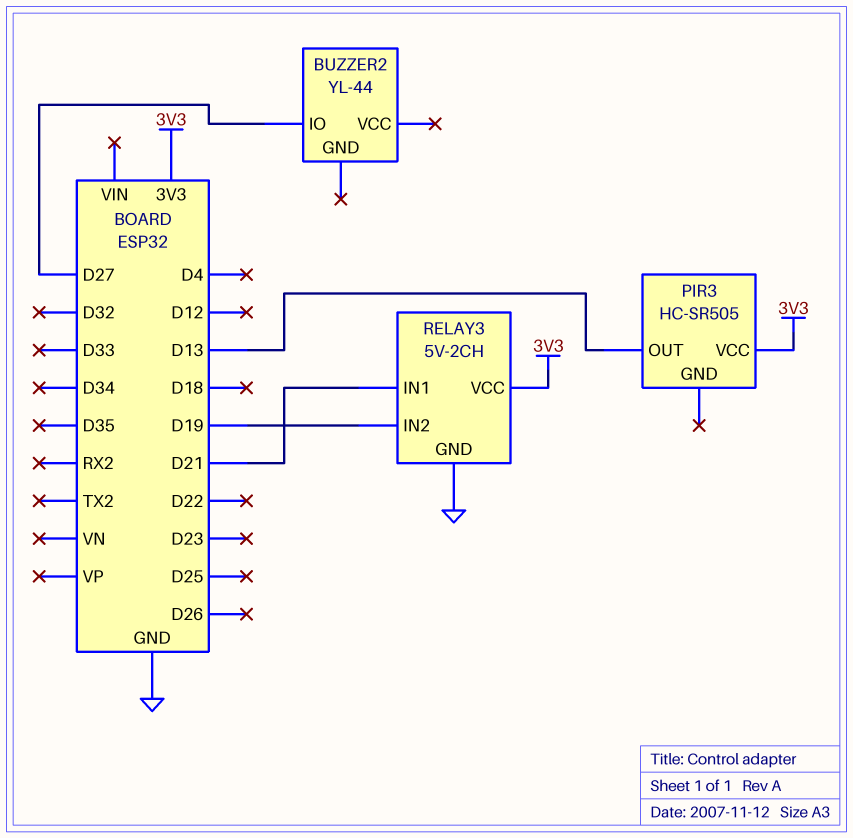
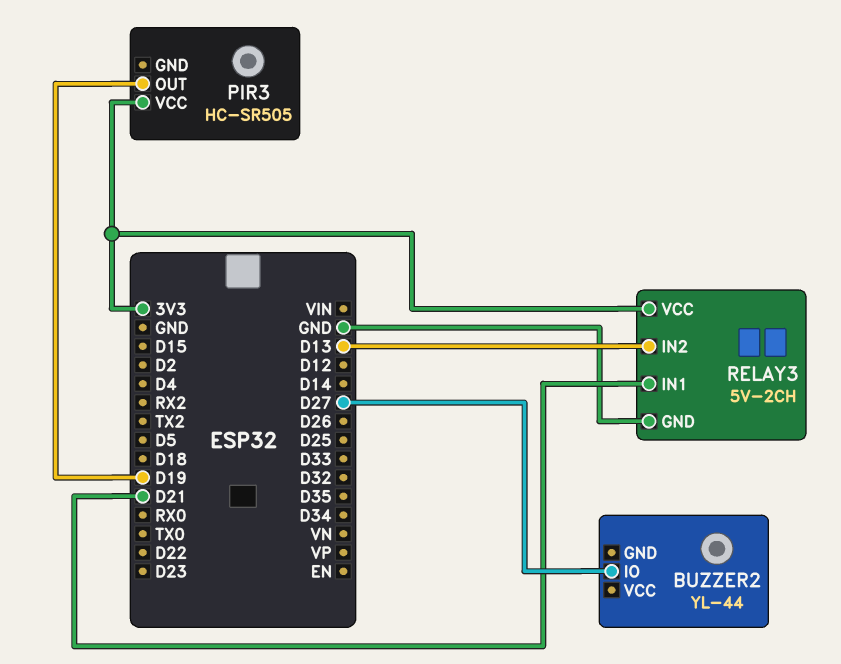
PIR3 pin OUT: D13 -> D19
RELAY3 pin IN2: D19 -> D13

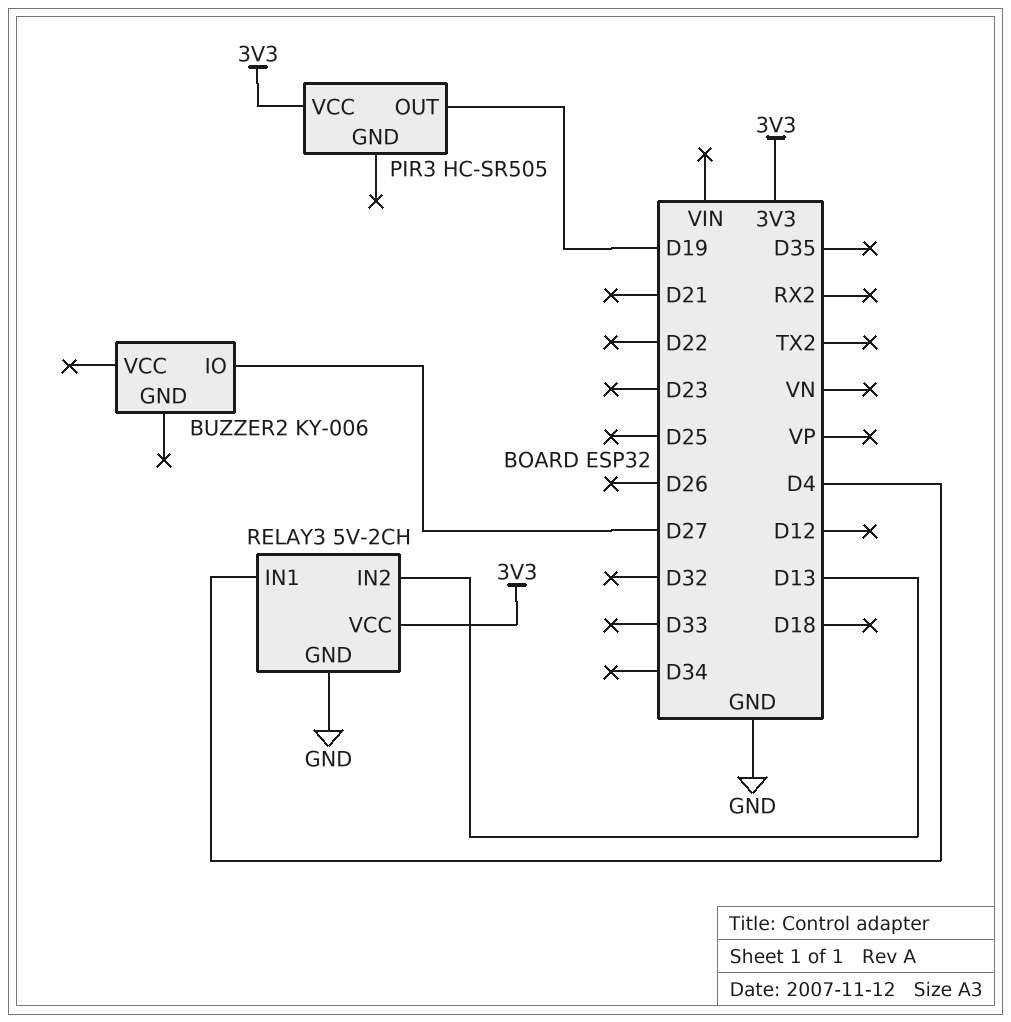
BUZZER2: YL-44 -> KY-006
RELAY3 pin IN1: D21 -> D4

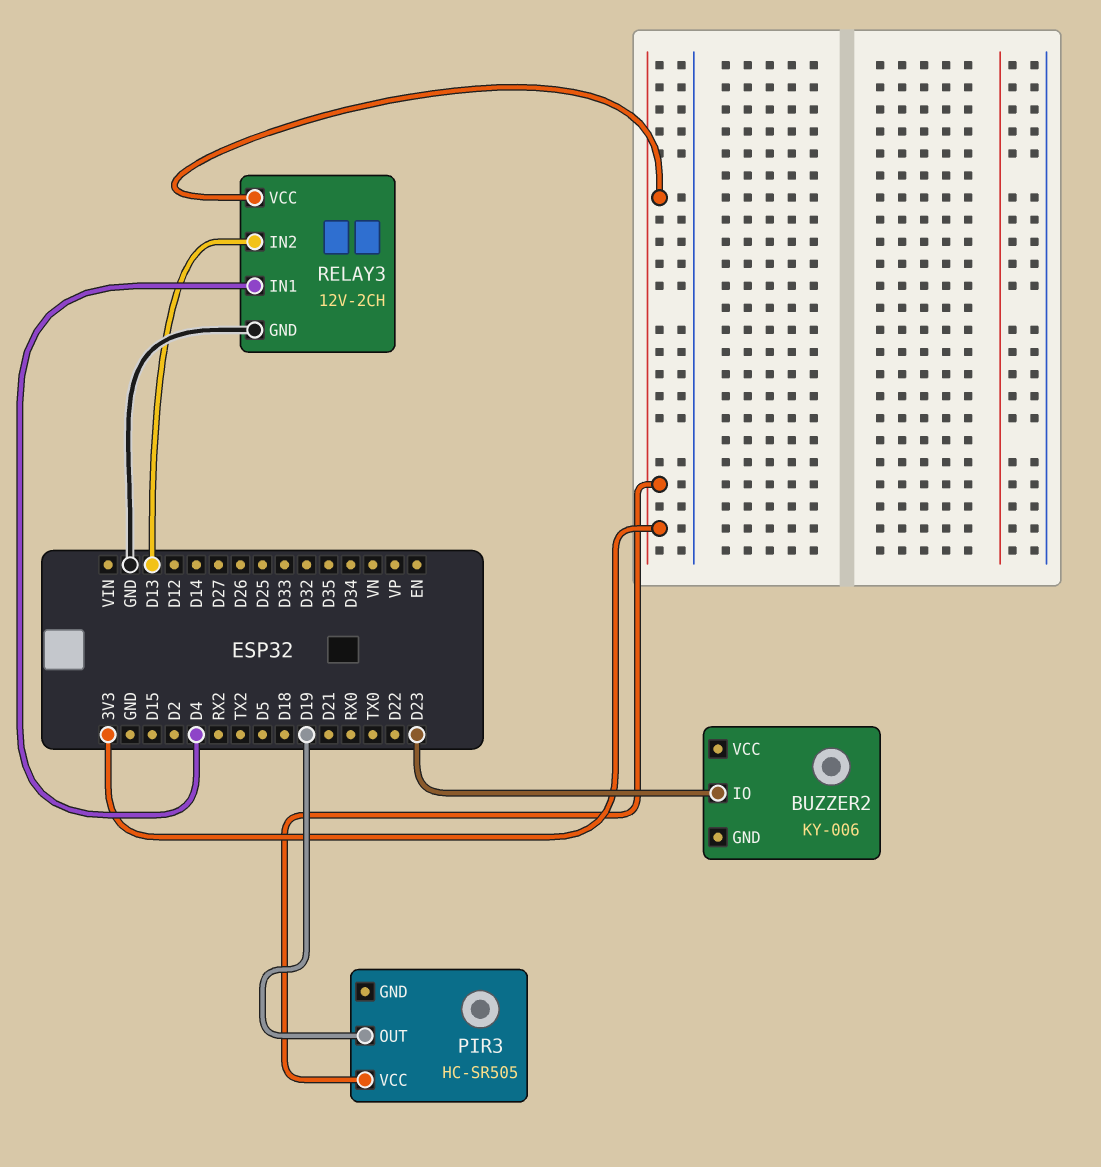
BUZZER2 pin IO: D27 -> D23
RELAY3: 5V-2CH -> 12V-2CH

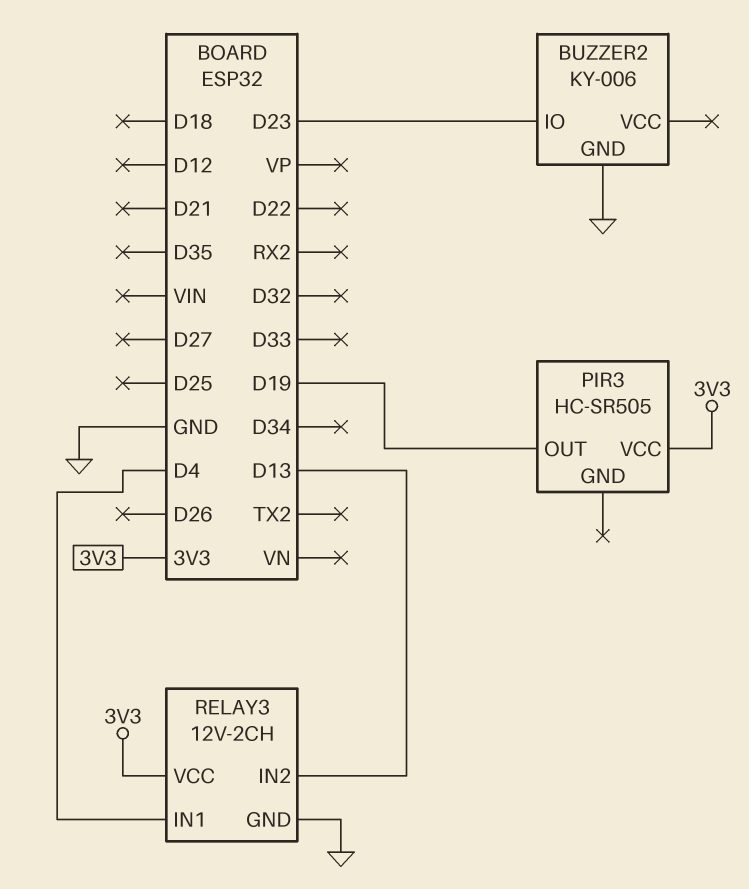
BUZZER2 pin GND: none -> GND

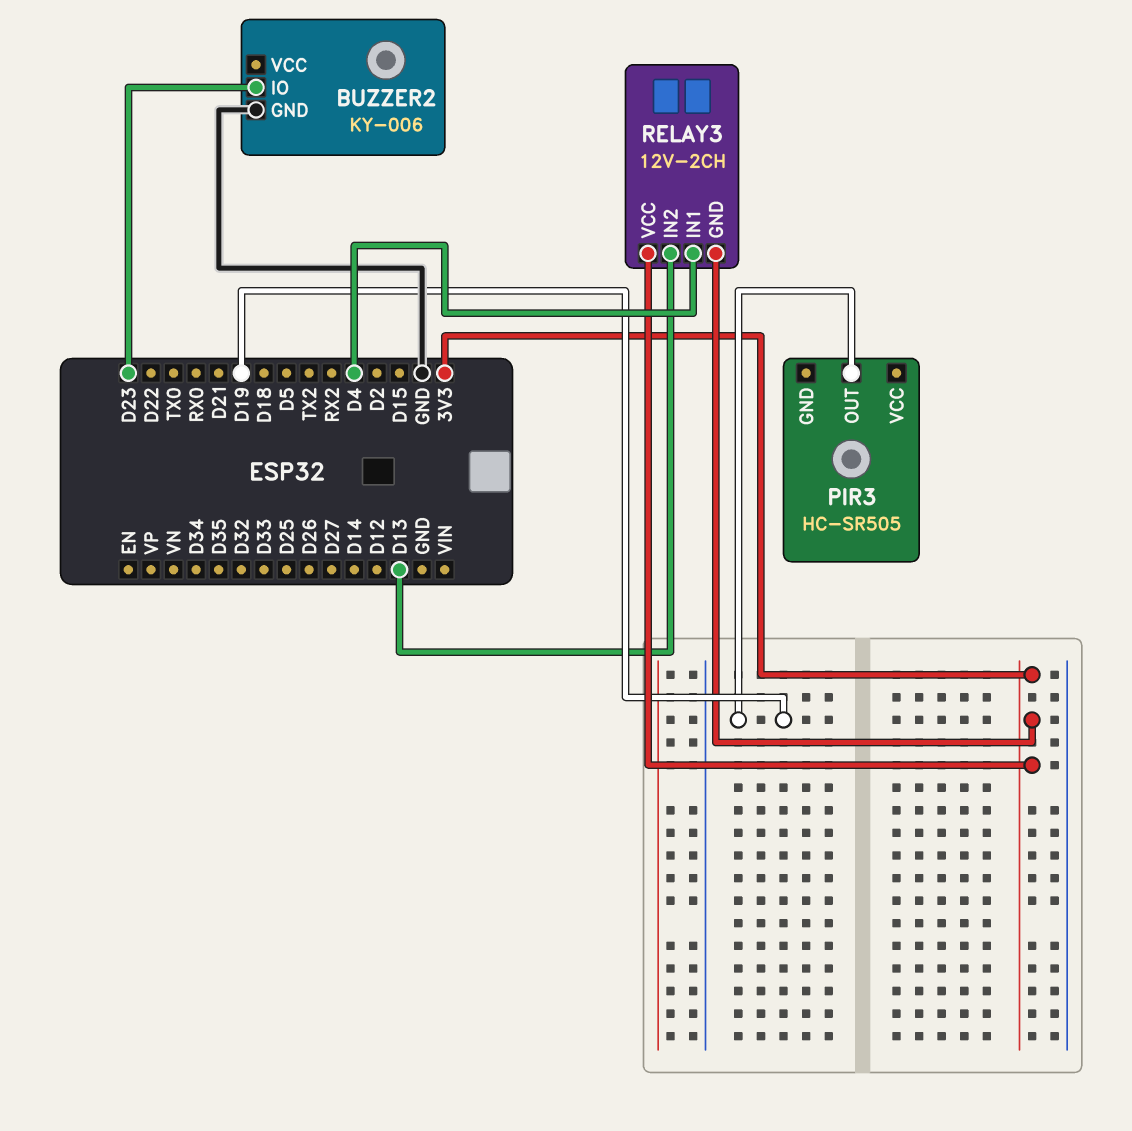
PIR3 pin VCC: 3V3 -> none
RELAY3 pin GND: GND -> 3V3

